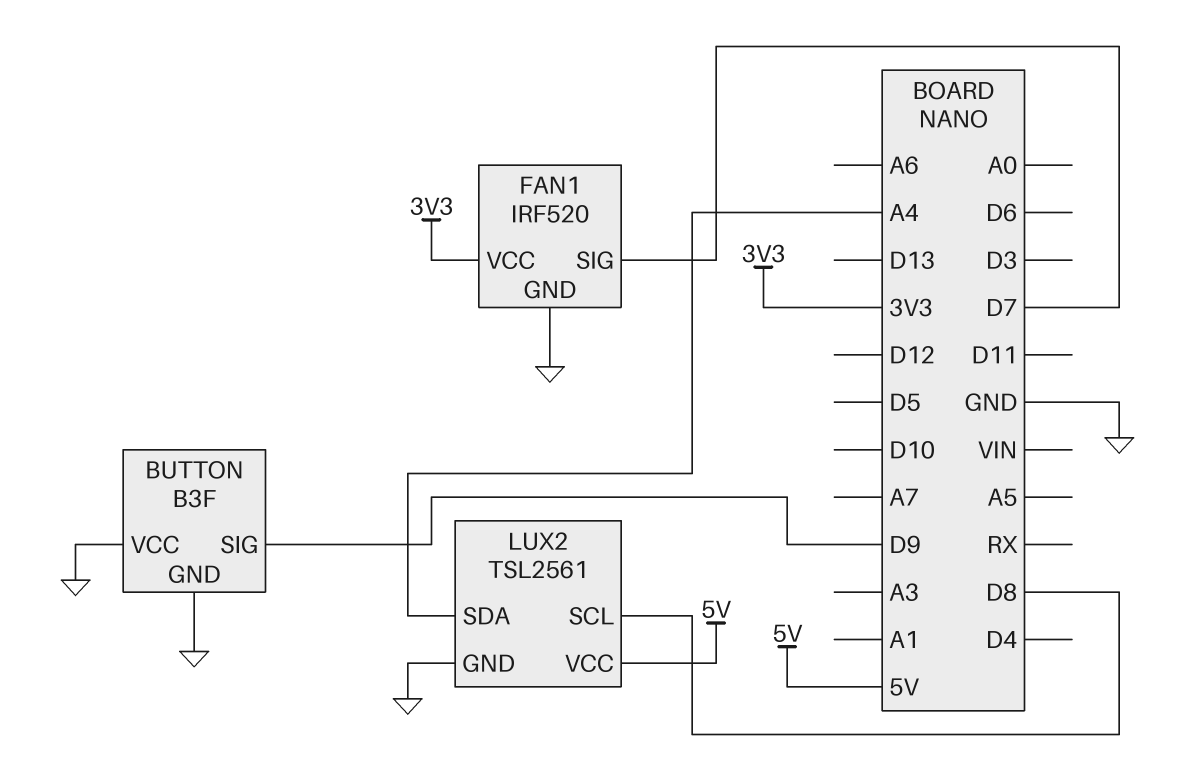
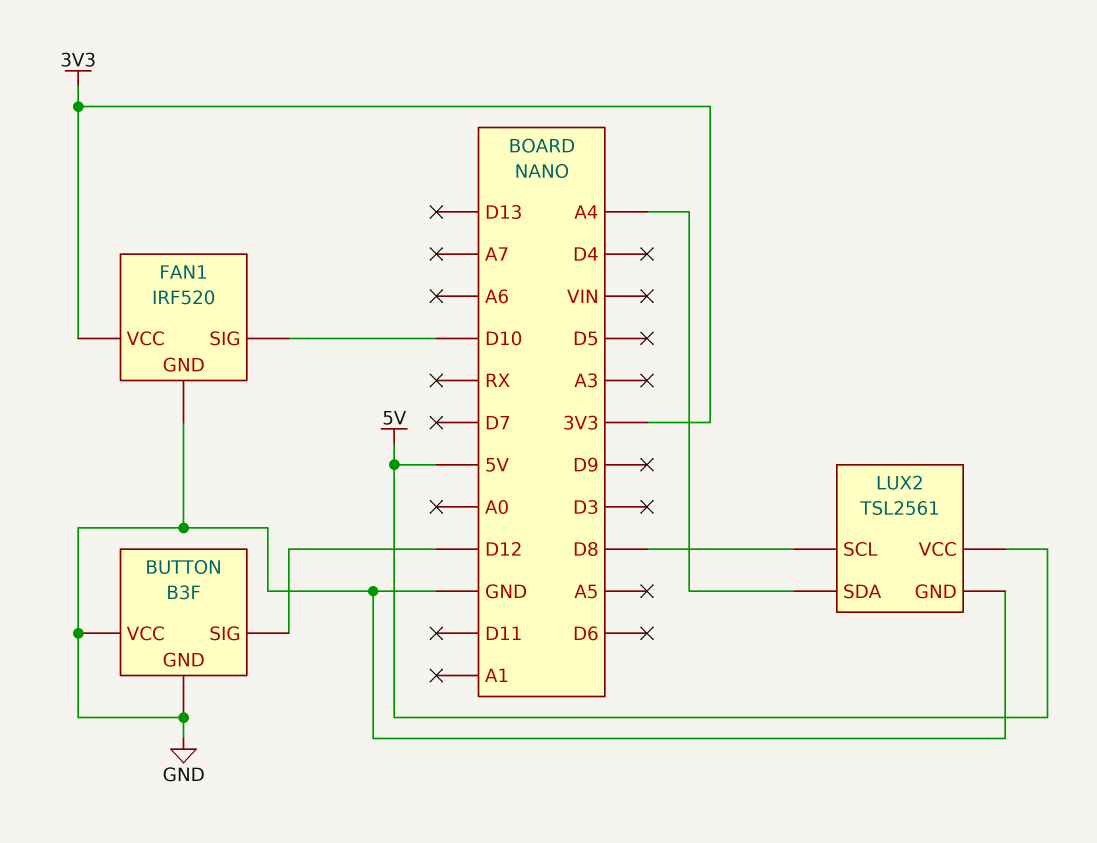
BUTTON pin SIG: D9 -> D12
FAN1 pin SIG: D7 -> D10

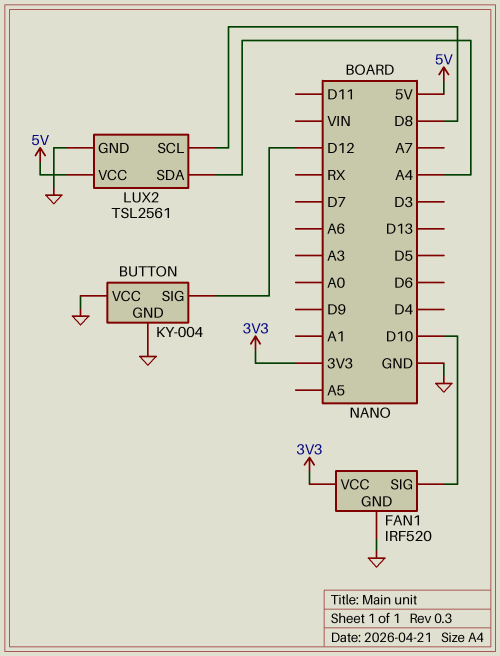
BUTTON: B3F -> KY-004

